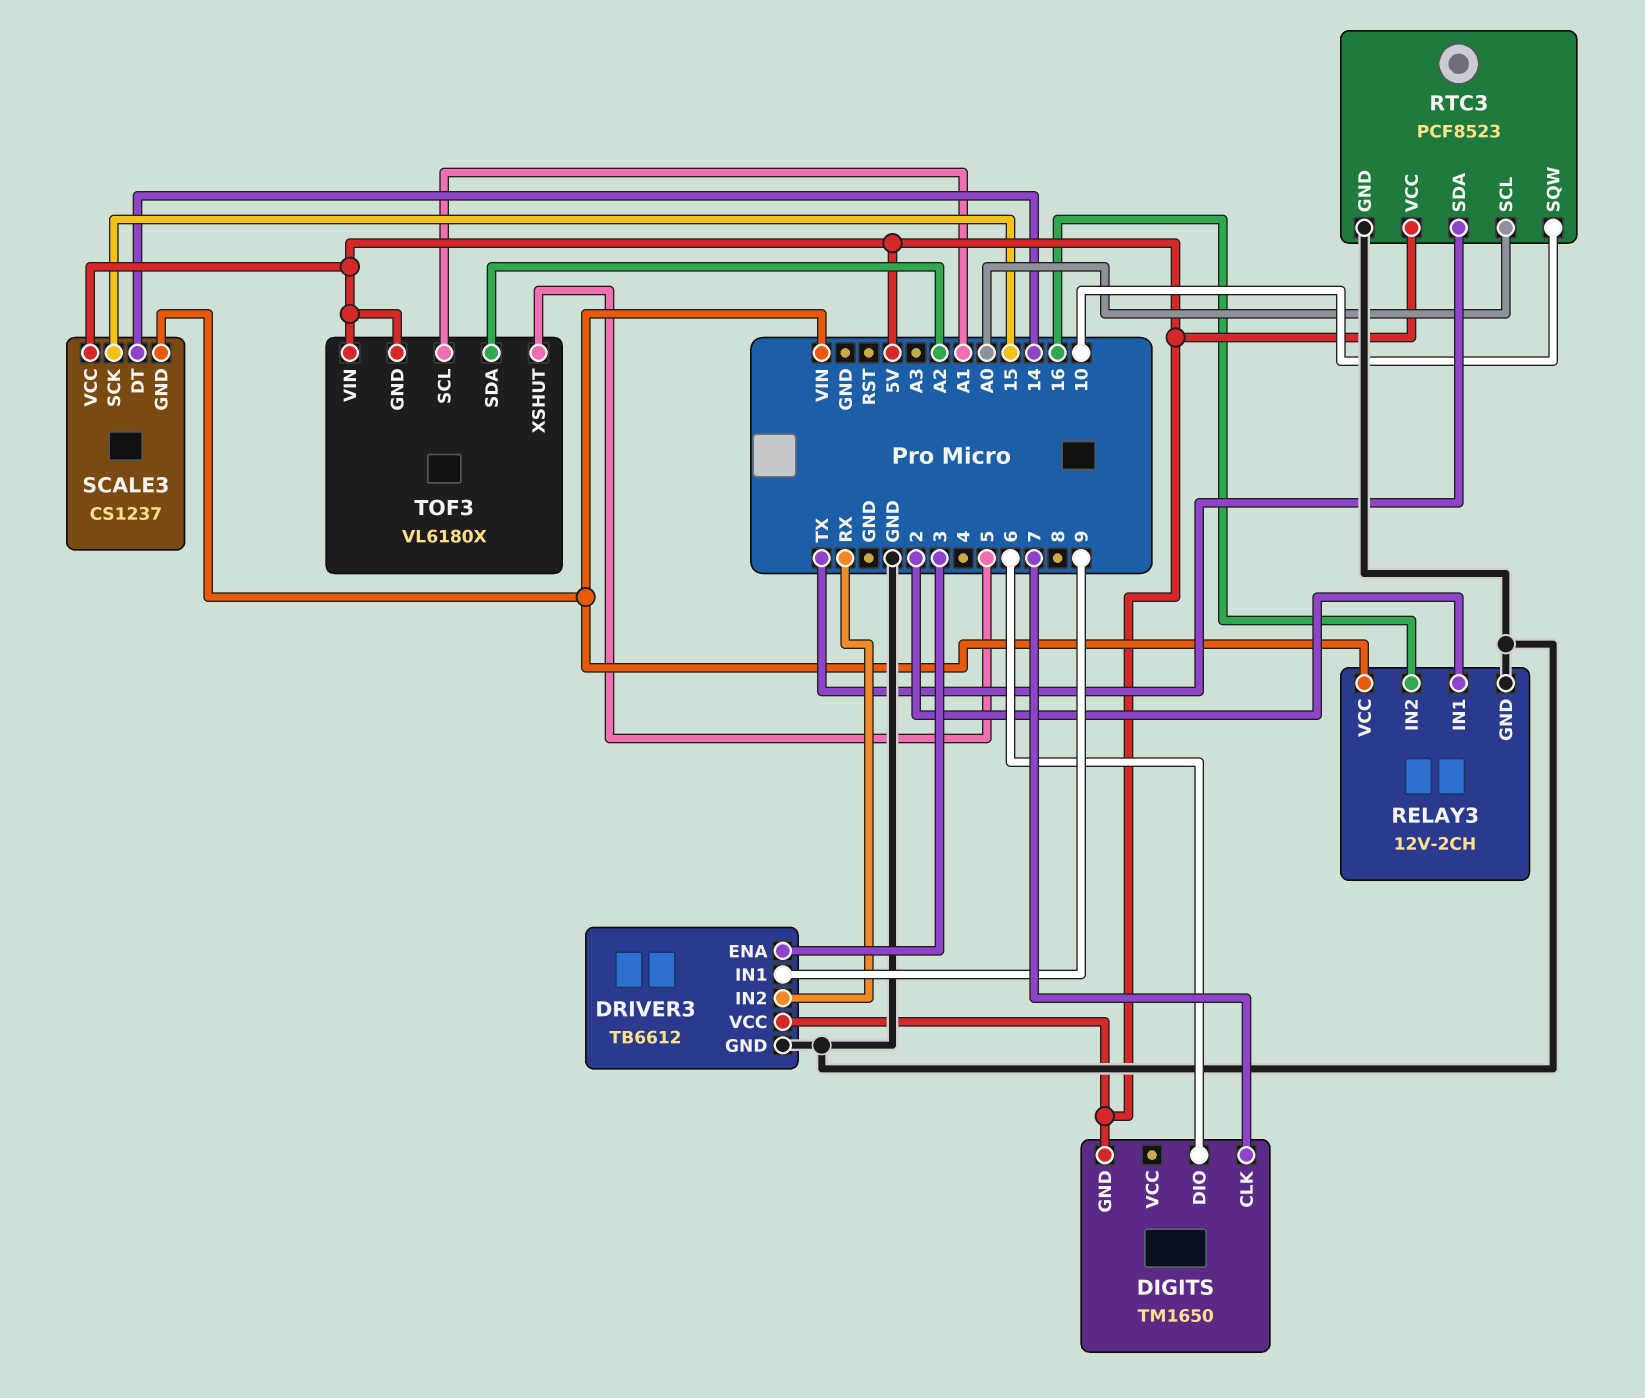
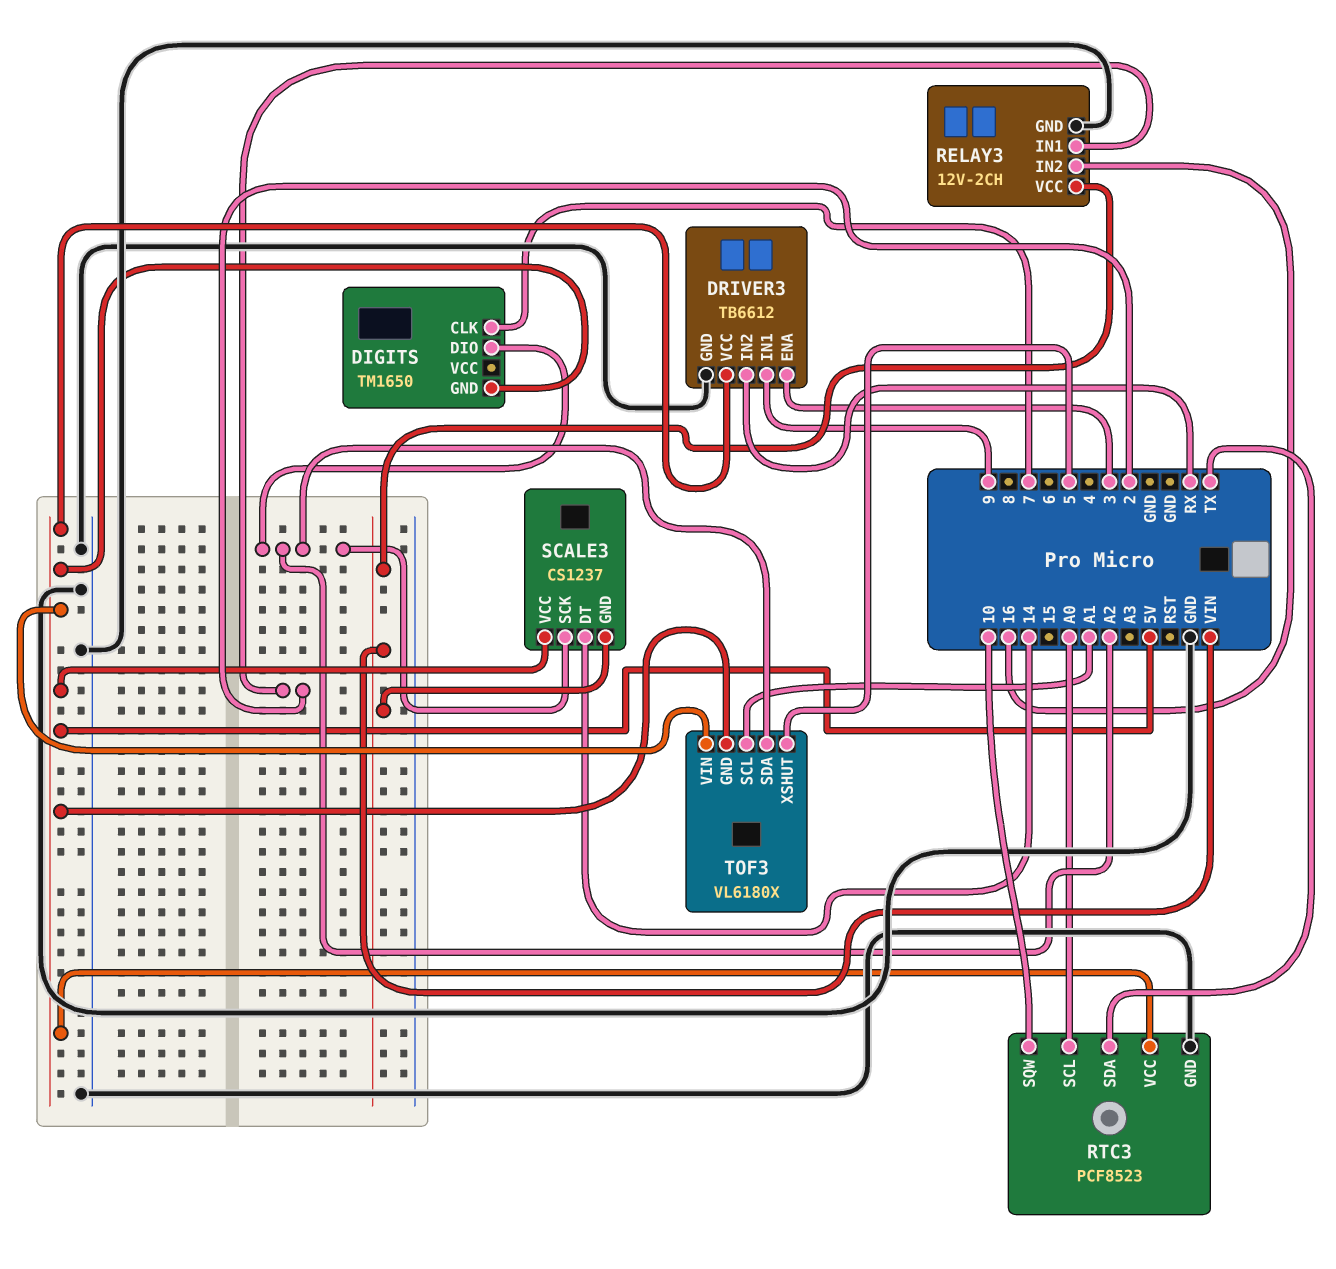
DIGITS pin DIO: 6 -> A2
SCALE3 pin SCK: 15 -> A2

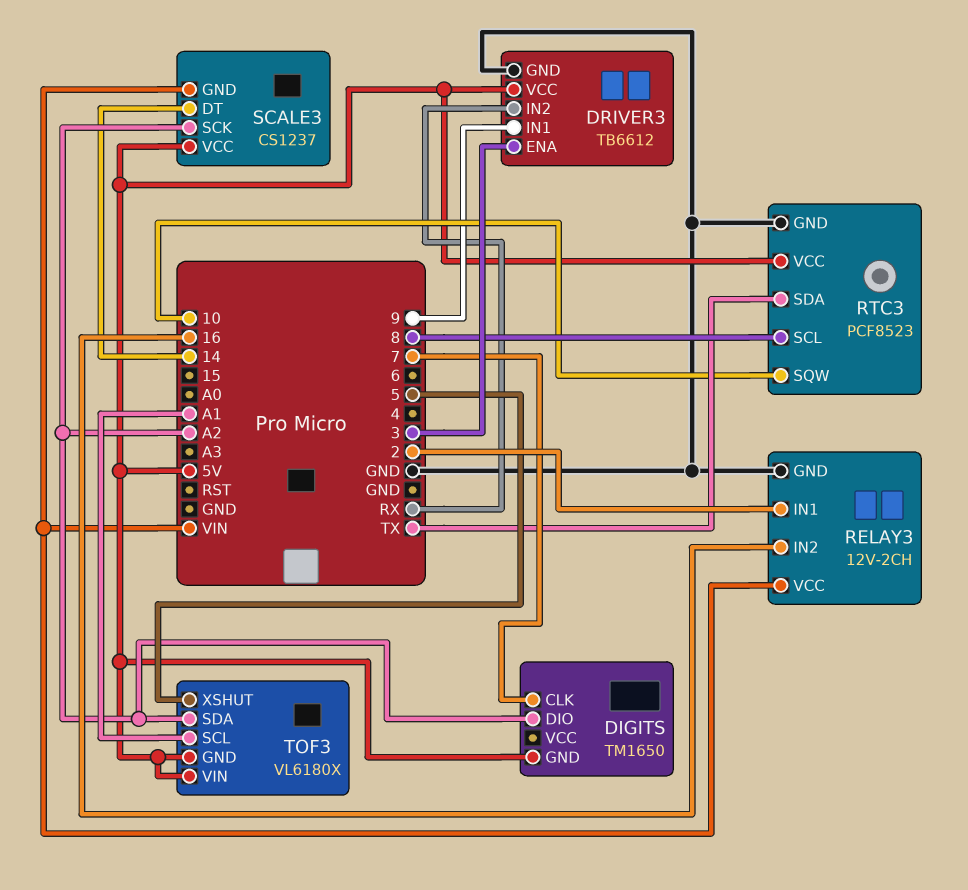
RTC3 pin SCL: A0 -> 8

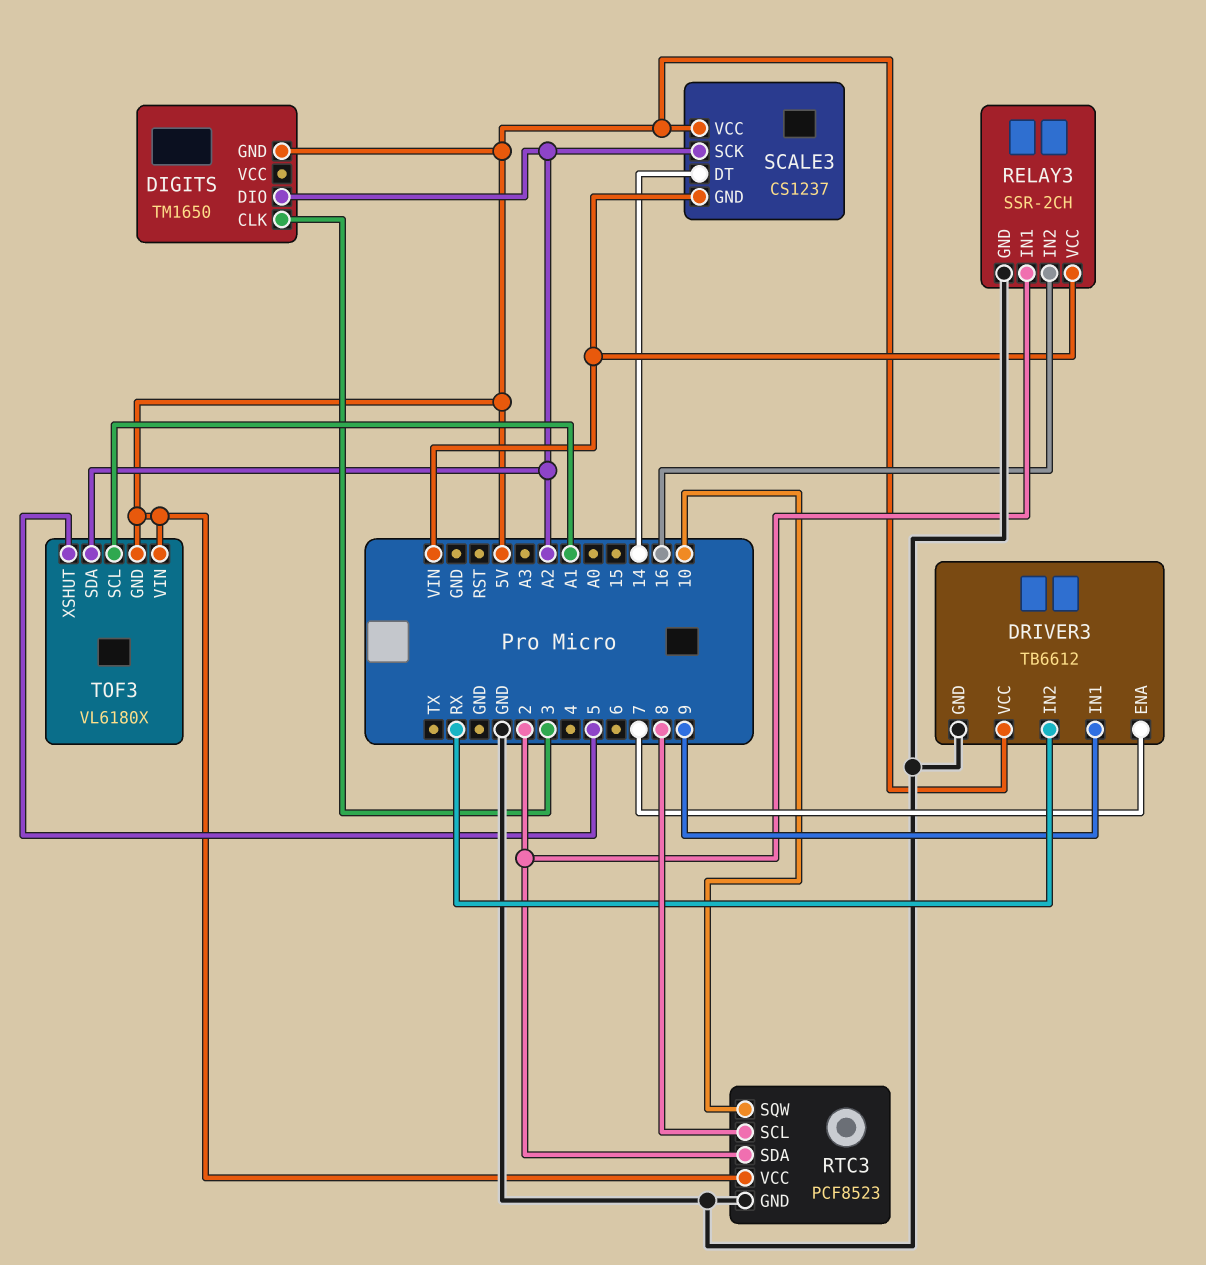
DIGITS pin CLK: 7 -> 3
DRIVER3 pin ENA: 3 -> 7
RELAY3: 12V-2CH -> SSR-2CH
RTC3 pin SDA: TX -> 2

